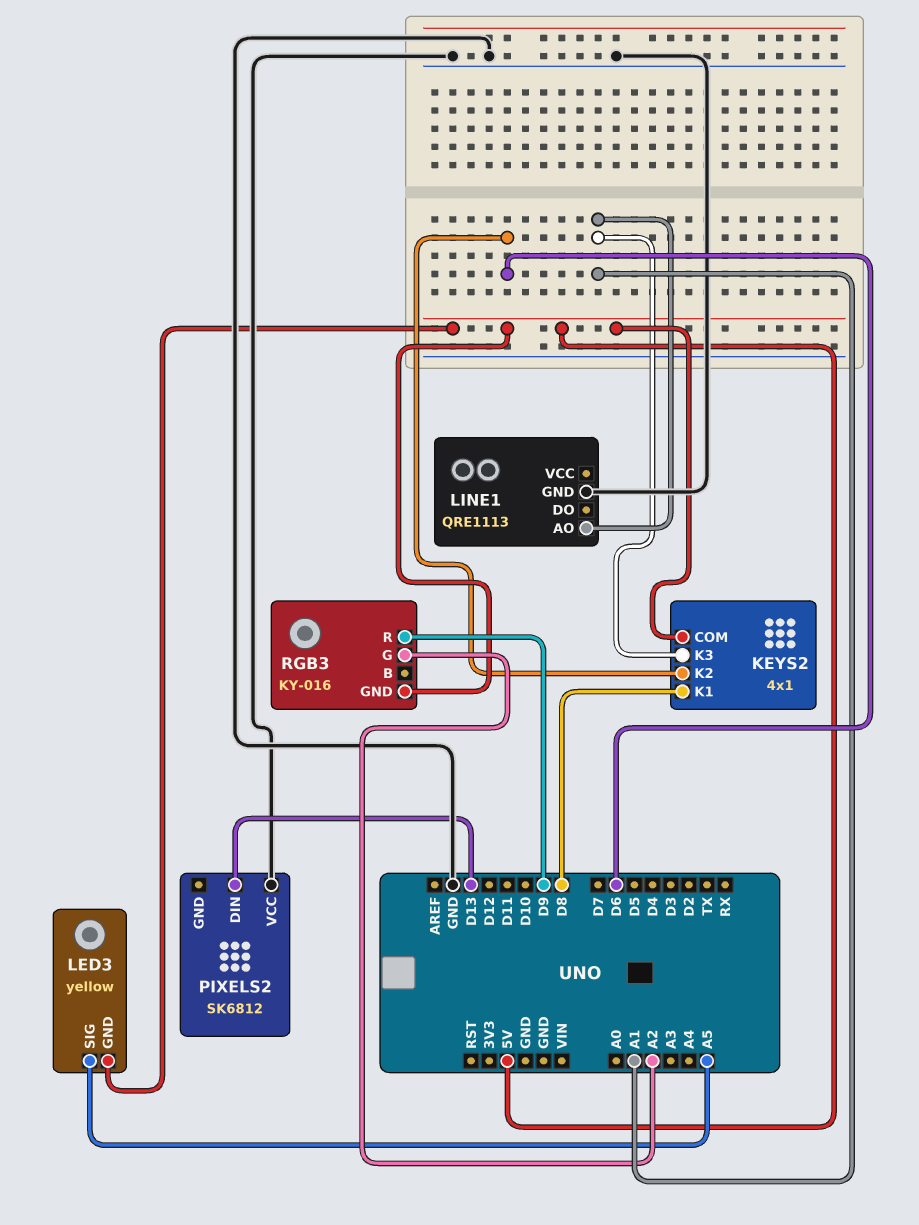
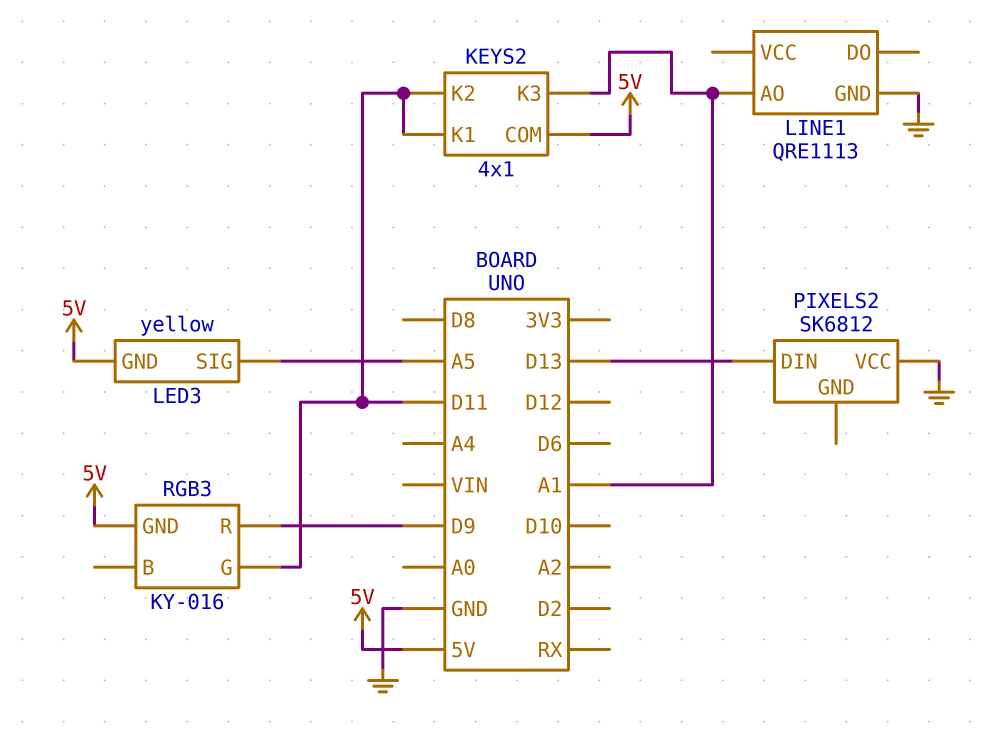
KEYS2 pin K1: D8 -> D11
KEYS2 pin K2: D6 -> D11
RGB3 pin G: A2 -> D11

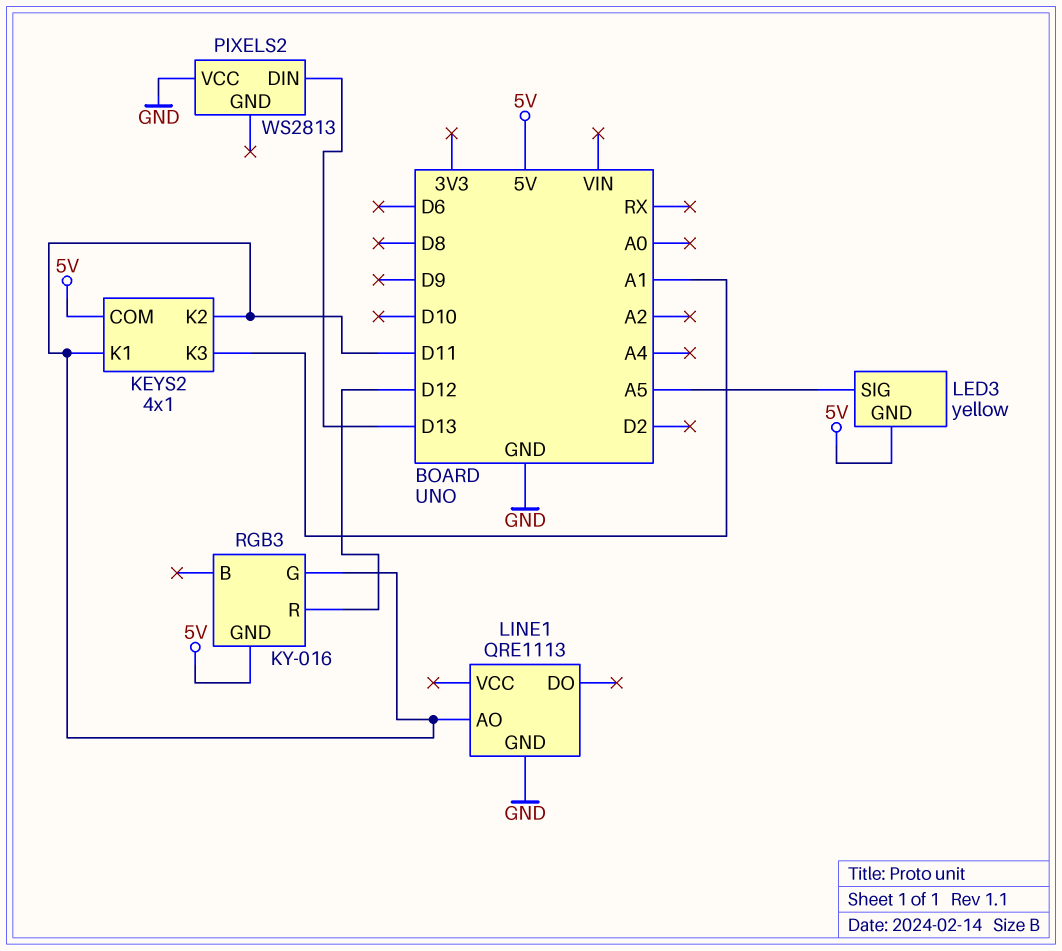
LINE1 pin AO: A1 -> D11
PIXELS2: SK6812 -> WS2813
RGB3 pin R: D9 -> D12

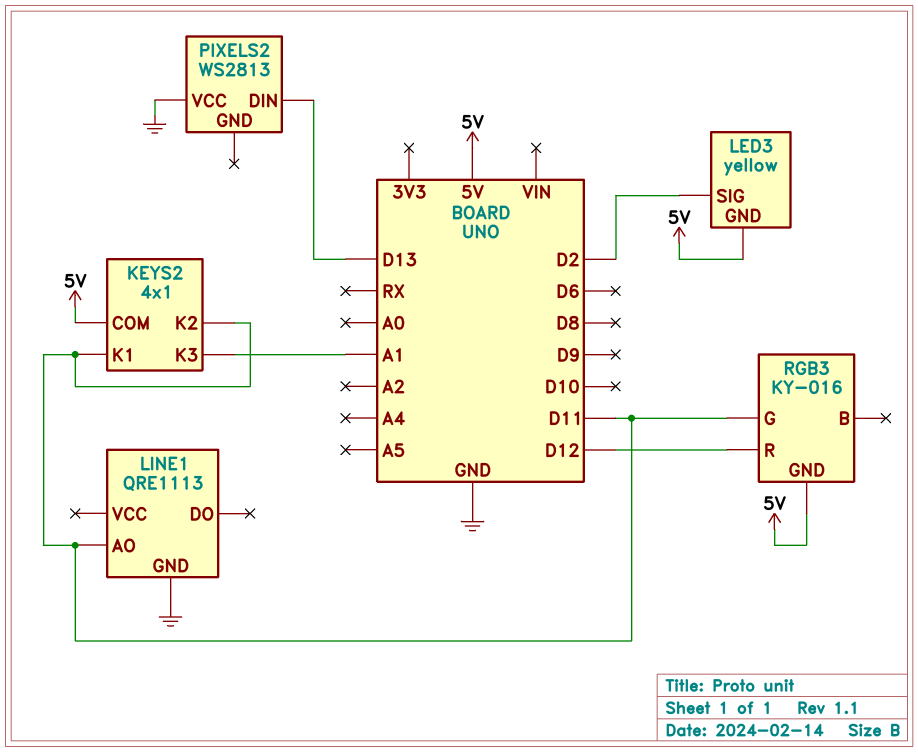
LED3 pin SIG: A5 -> D2

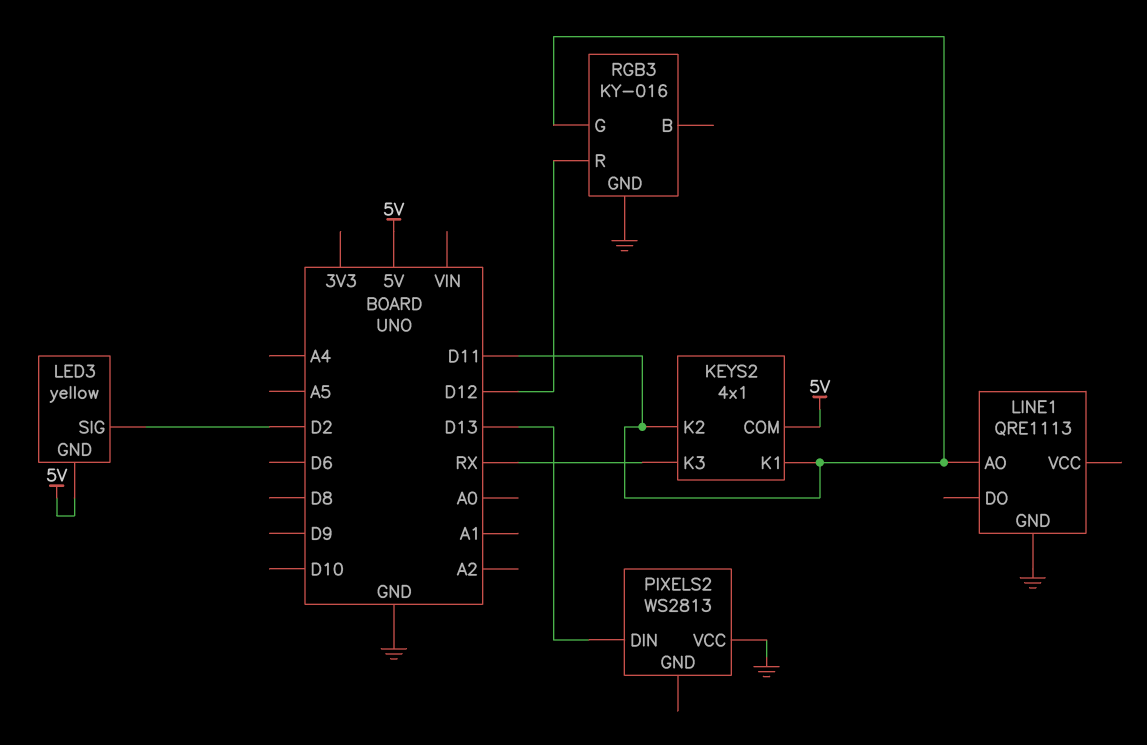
KEYS2 pin K3: A1 -> RX
RGB3 pin GND: 5V -> GND

